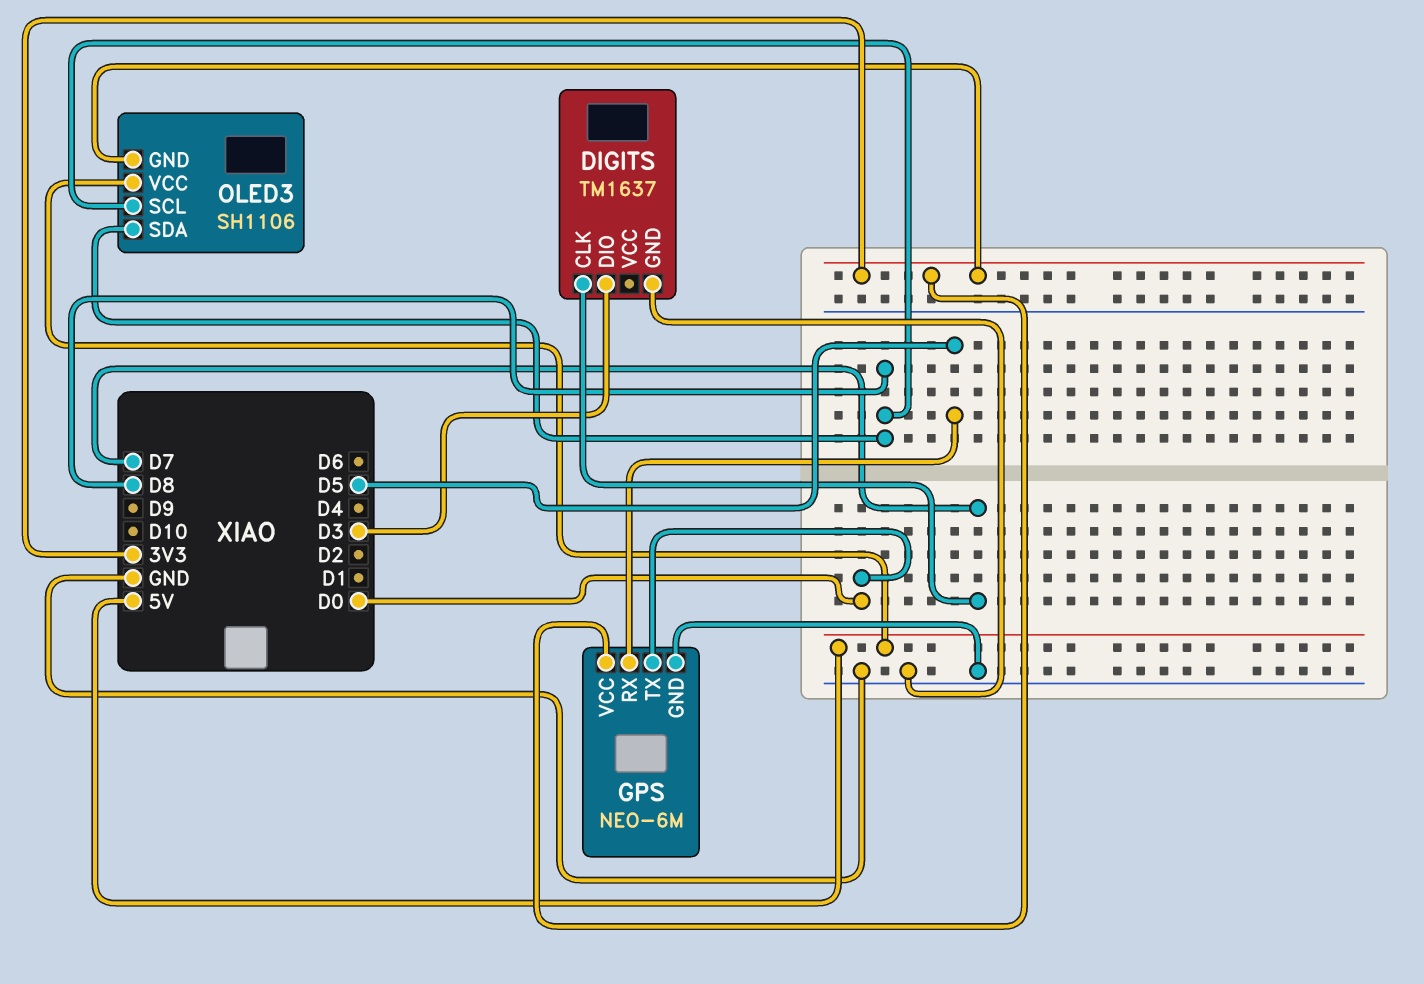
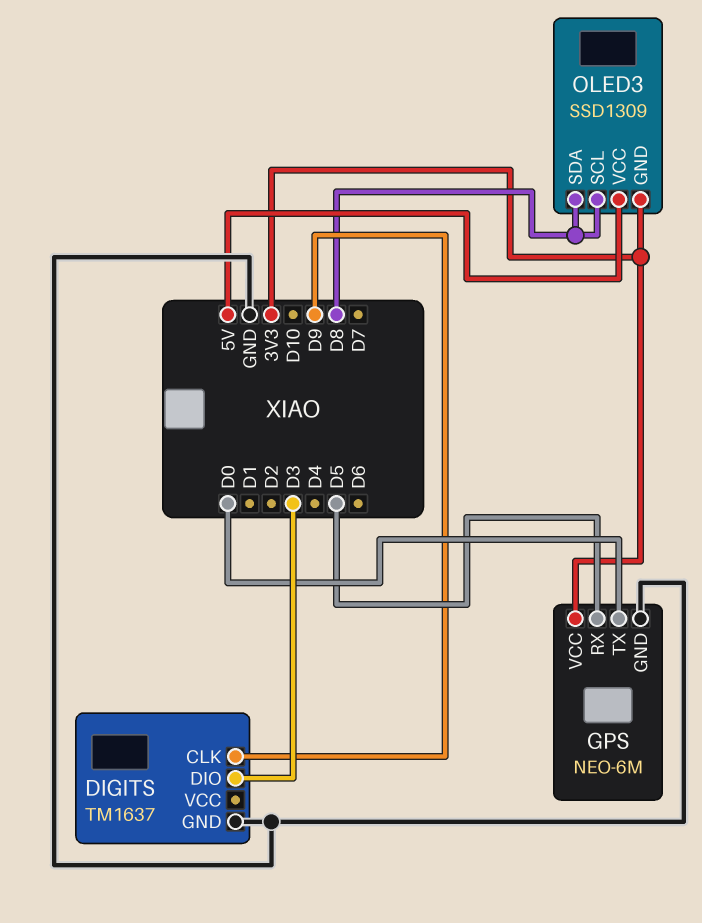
DIGITS pin CLK: D7 -> D9
OLED3: SH1106 -> SSD1309

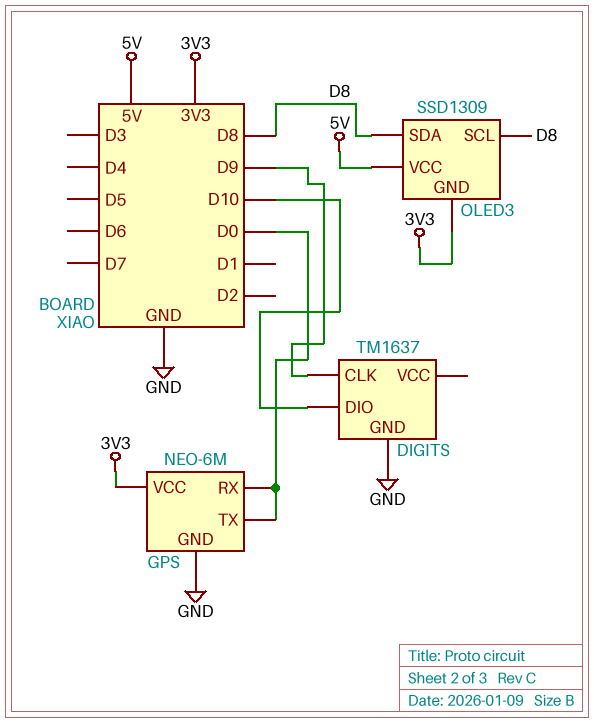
DIGITS pin DIO: D3 -> D10
GPS pin RX: D5 -> D0

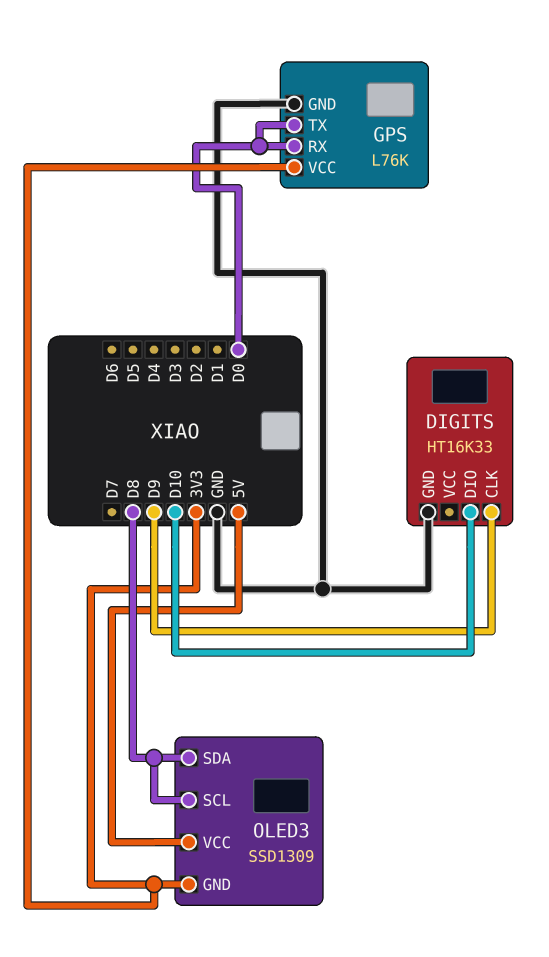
DIGITS: TM1637 -> HT16K33
GPS: NEO-6M -> L76K

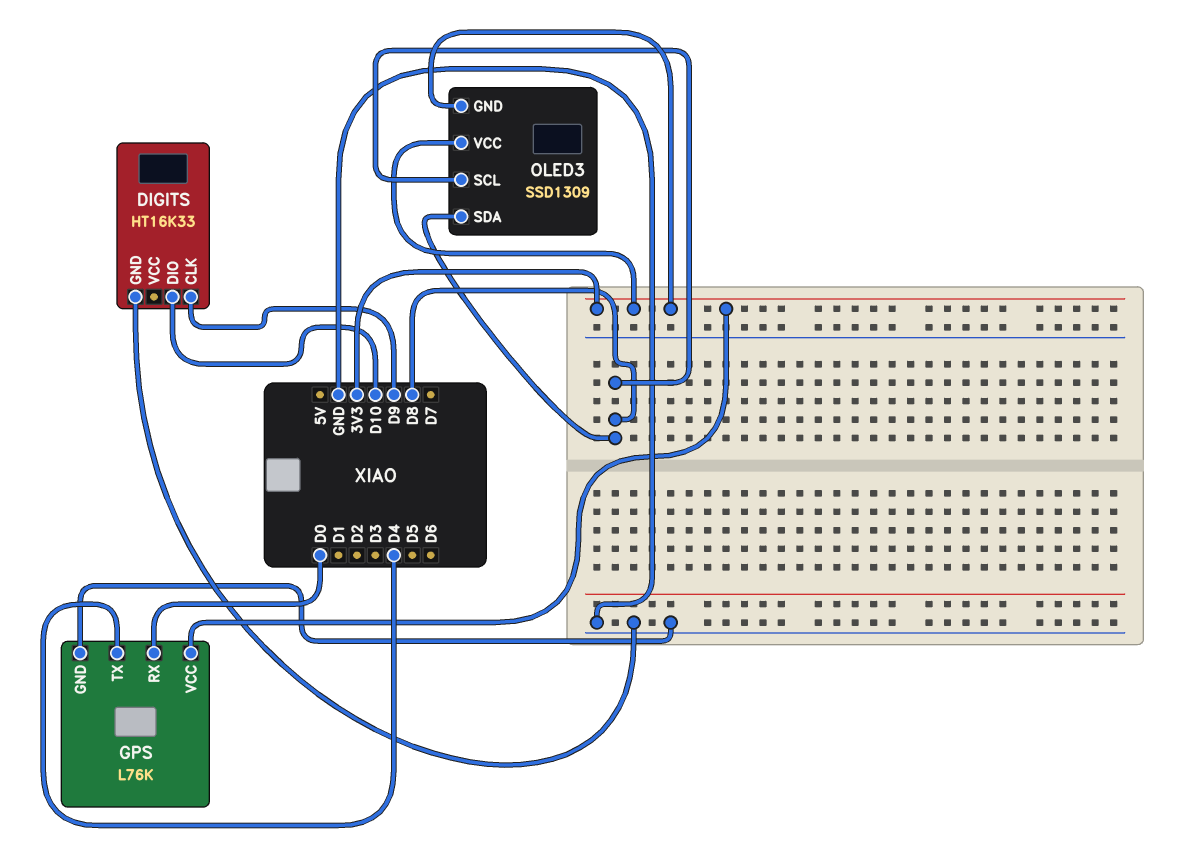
GPS pin TX: D0 -> D4
OLED3 pin VCC: 5V -> 3V3

